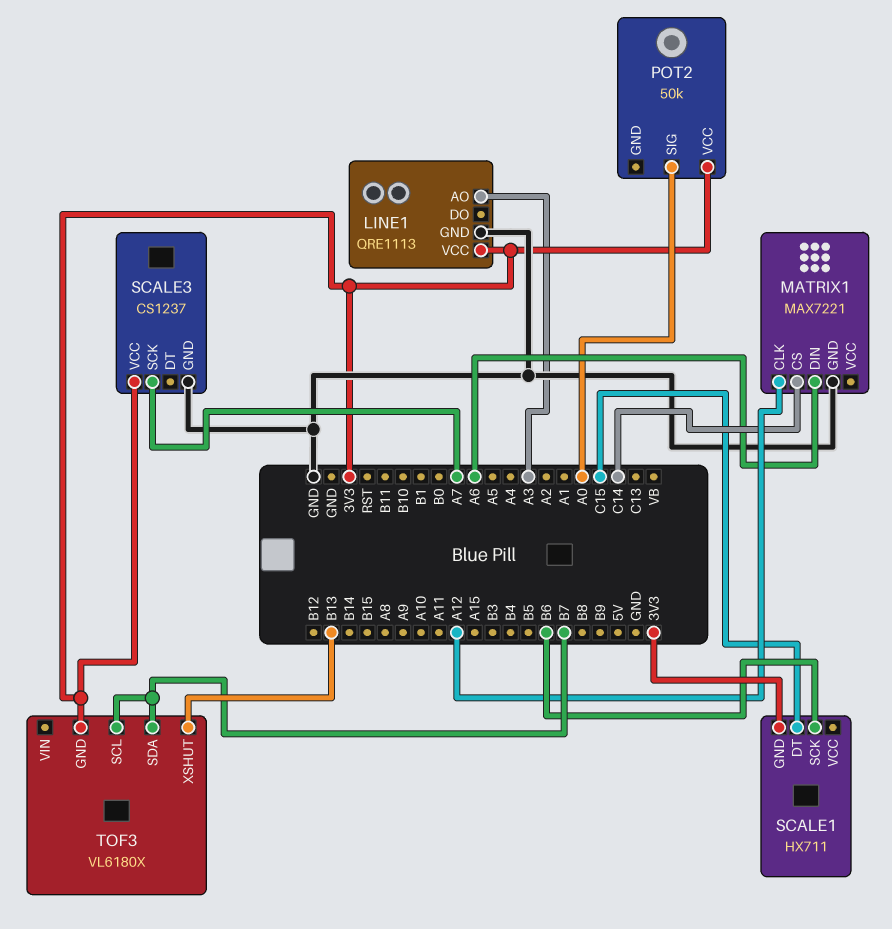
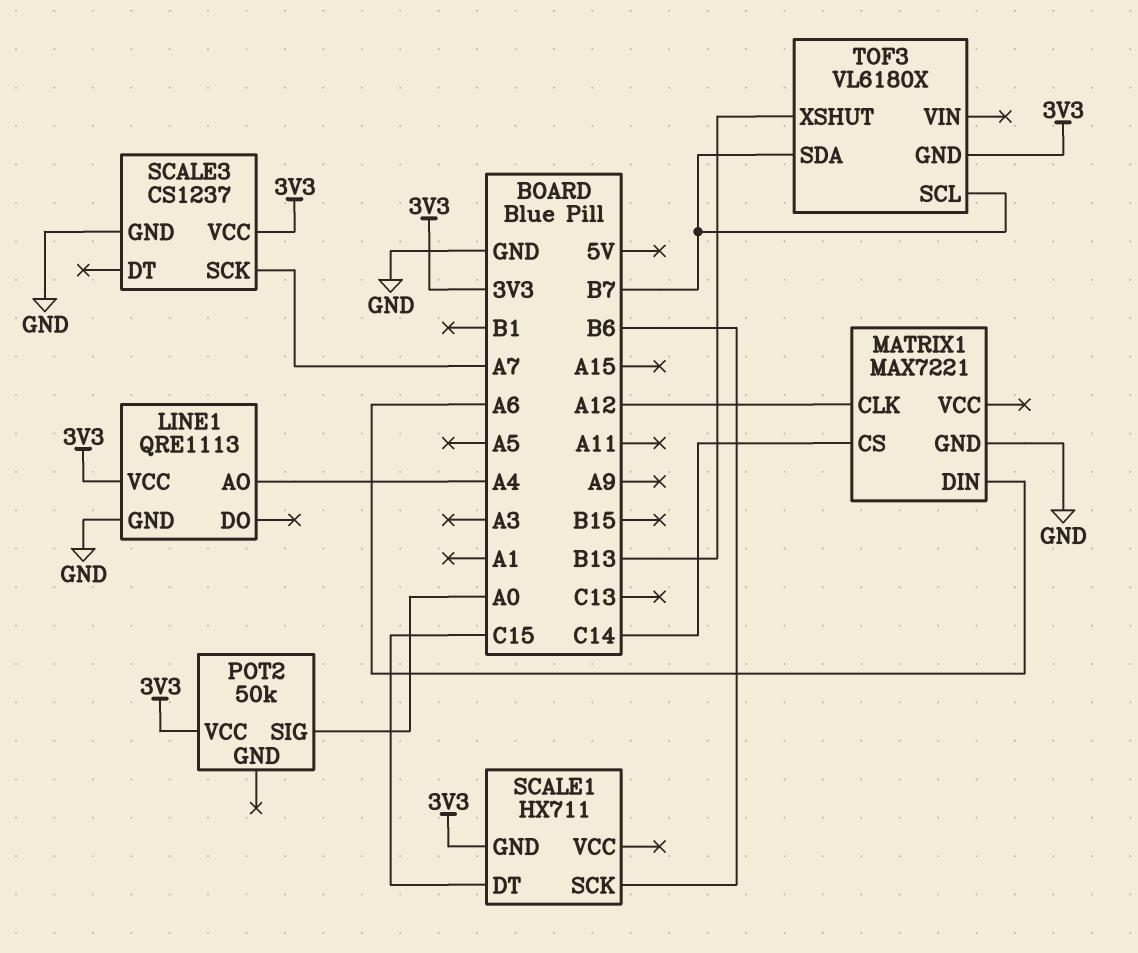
LINE1 pin AO: A3 -> A4

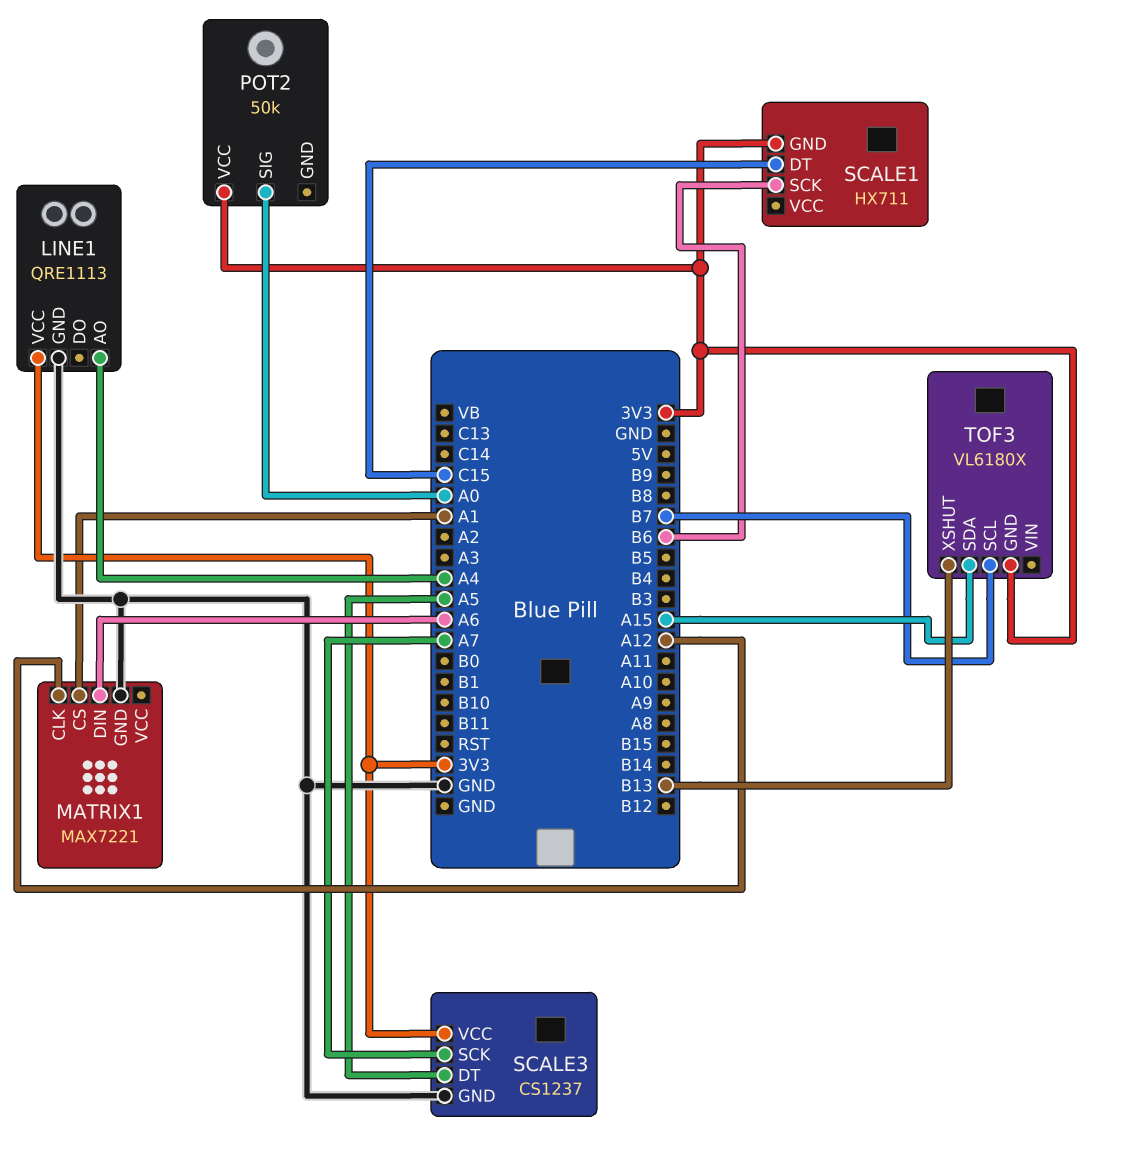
MATRIX1 pin CS: C14 -> A1
SCALE3 pin DT: none -> A5
TOF3 pin SDA: B7 -> A15

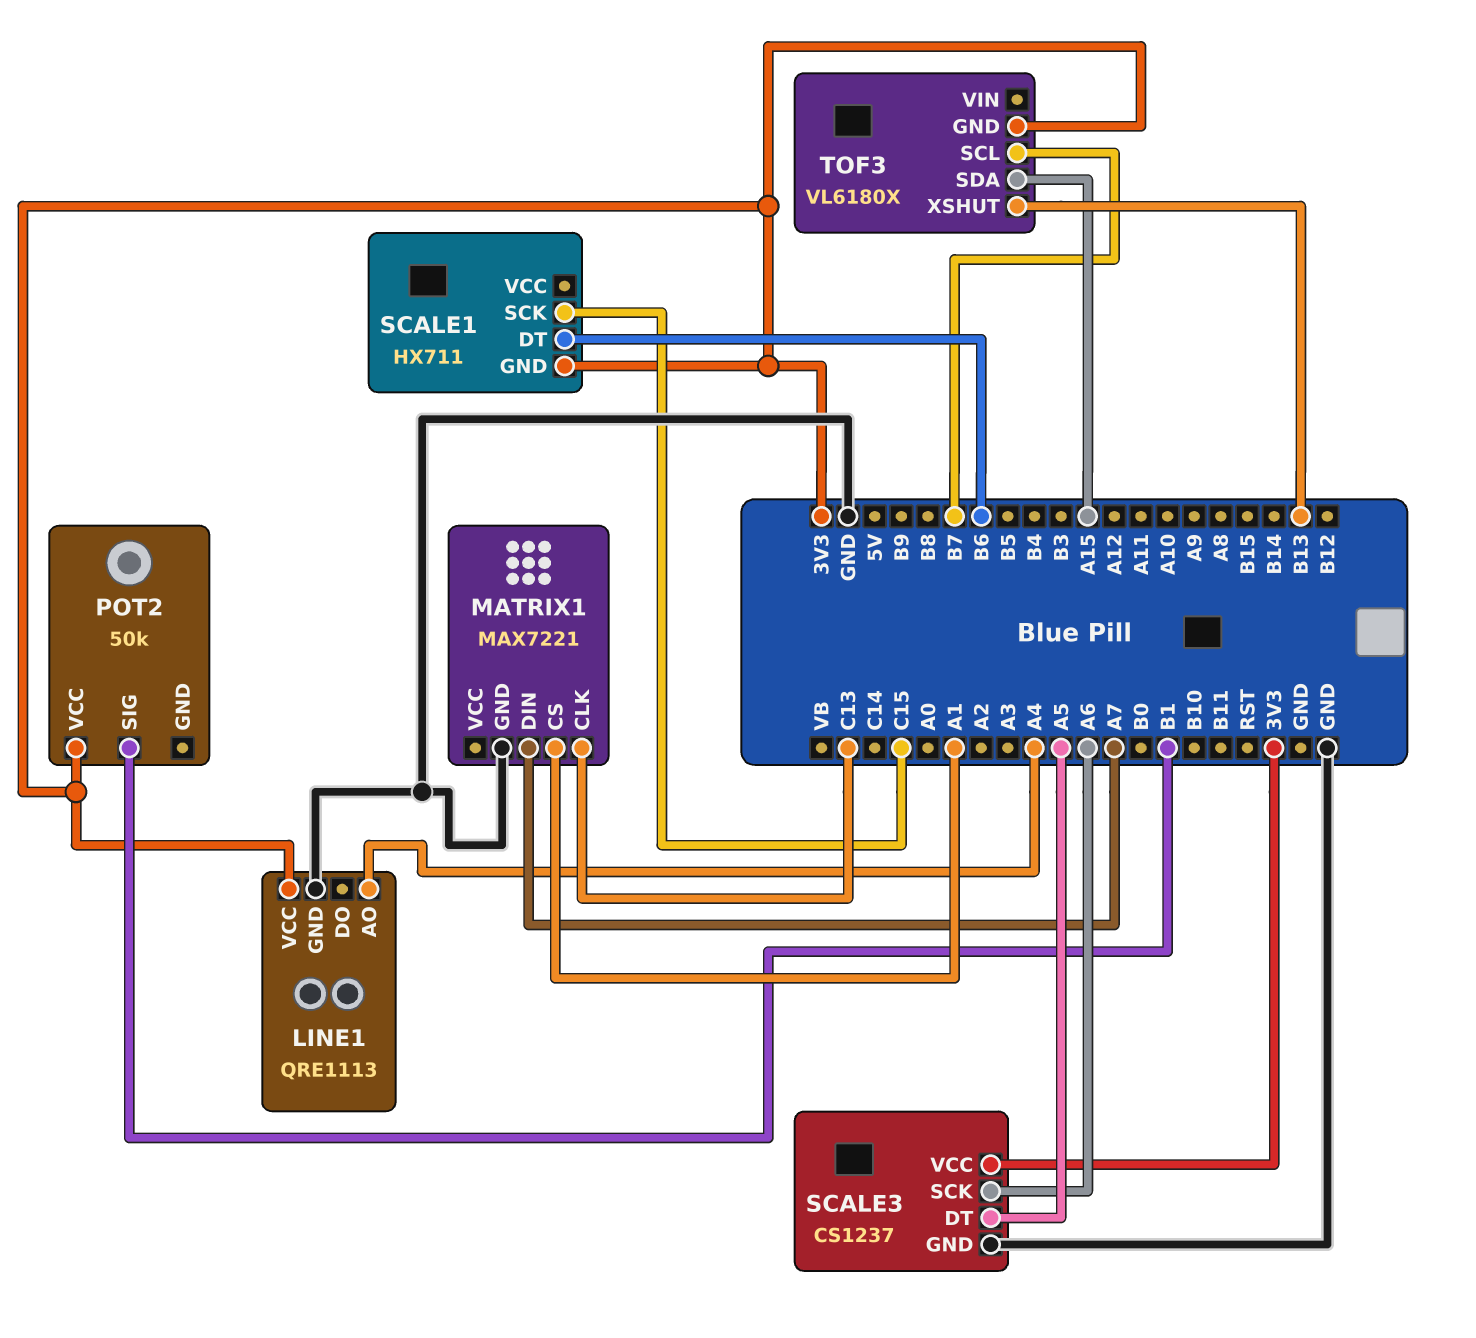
MATRIX1 pin CLK: A12 -> C13
MATRIX1 pin DIN: A6 -> A7
POT2 pin SIG: A0 -> B1
SCALE1 pin DT: C15 -> B6
SCALE1 pin SCK: B6 -> C15
SCALE3 pin SCK: A7 -> A6

